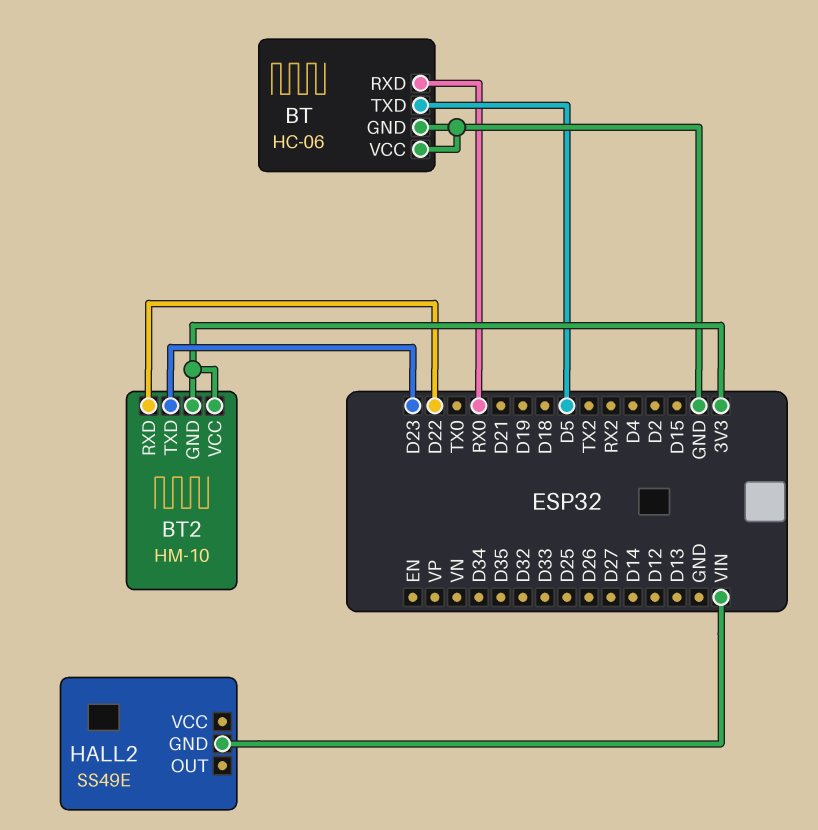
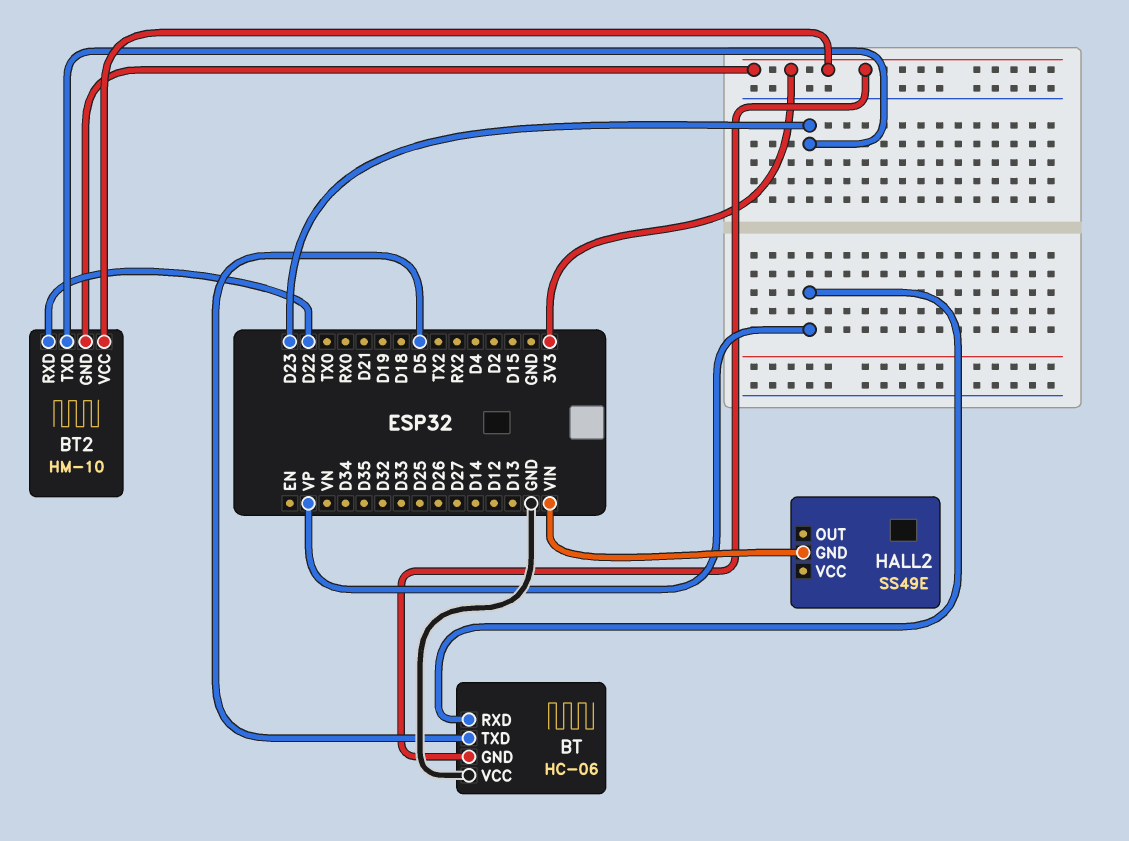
BT pin GND: GND -> 3V3
BT pin RXD: RX0 -> VP

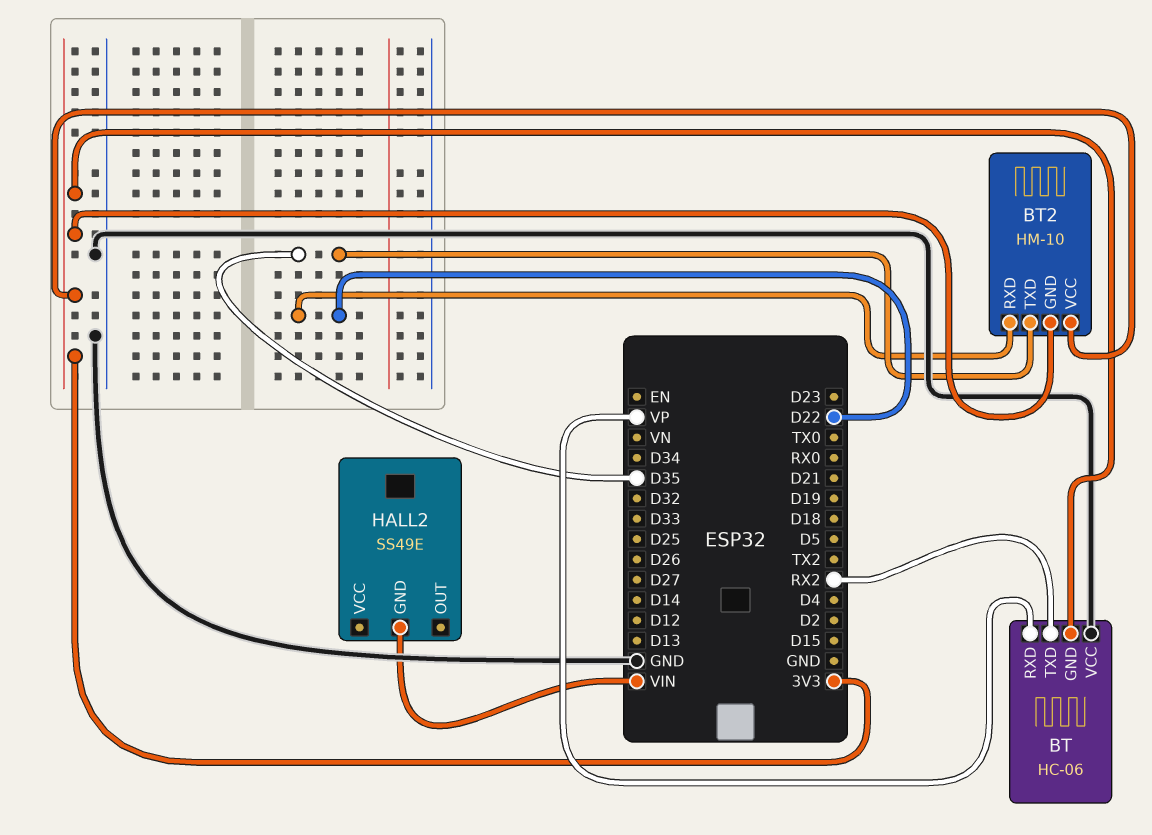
BT pin TXD: D5 -> RX2
BT2 pin TXD: D23 -> D35

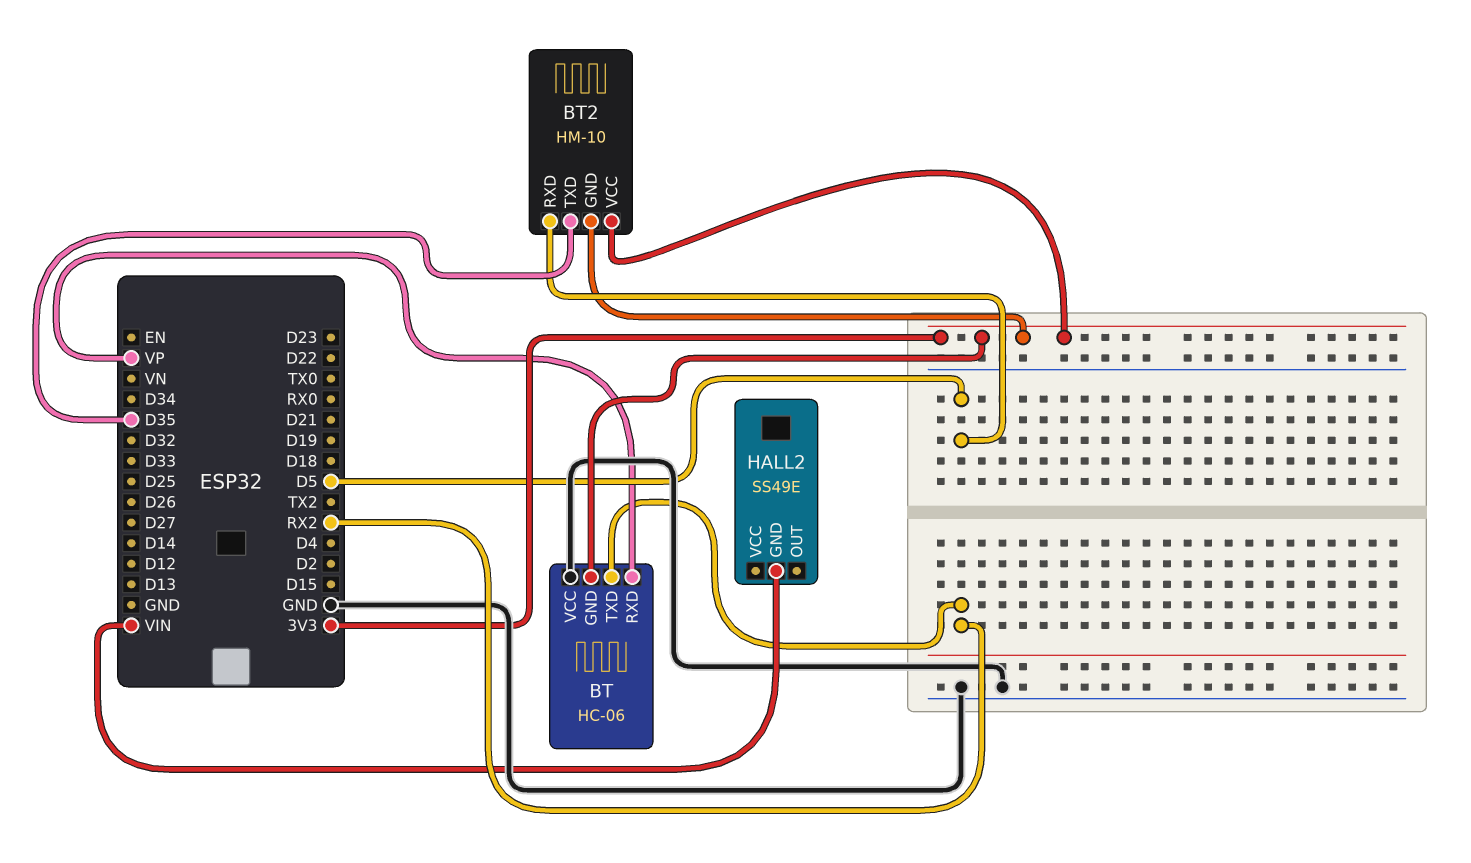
BT2 pin RXD: D22 -> D5

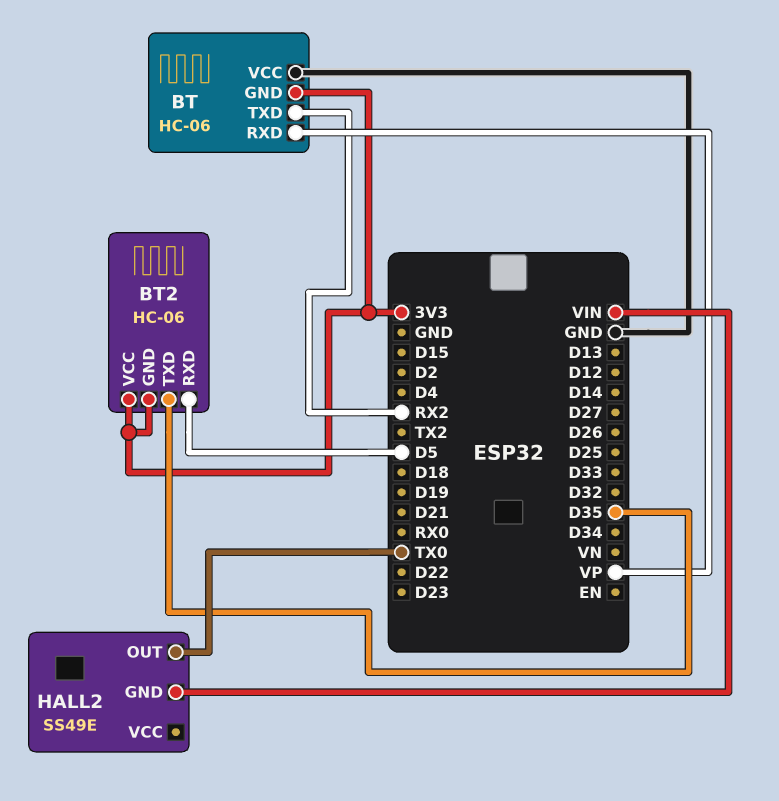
BT2: HM-10 -> HC-06
HALL2 pin OUT: none -> TX0

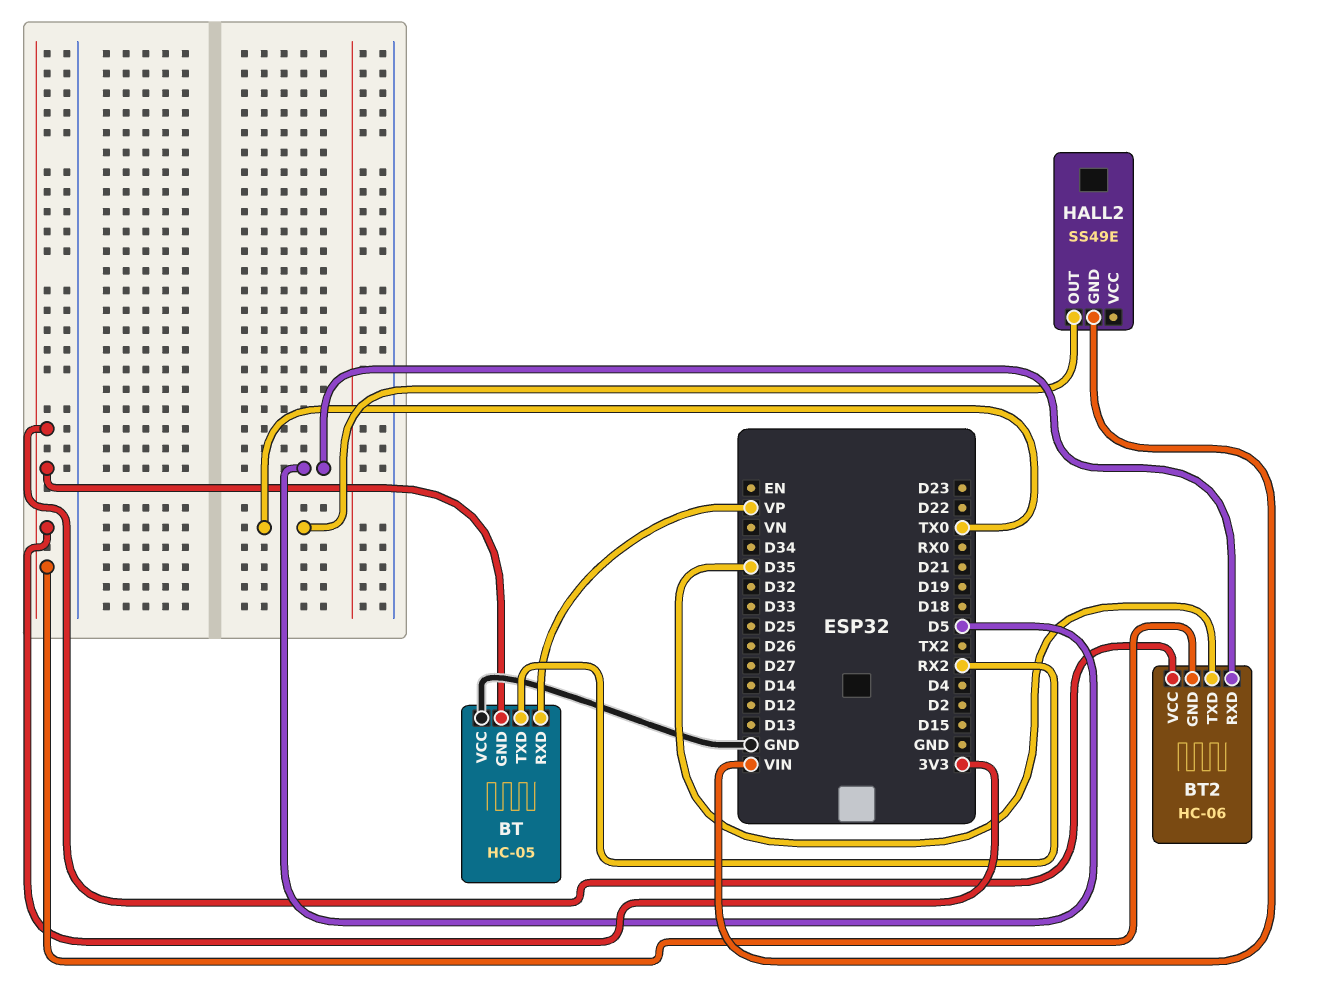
BT: HC-06 -> HC-05

